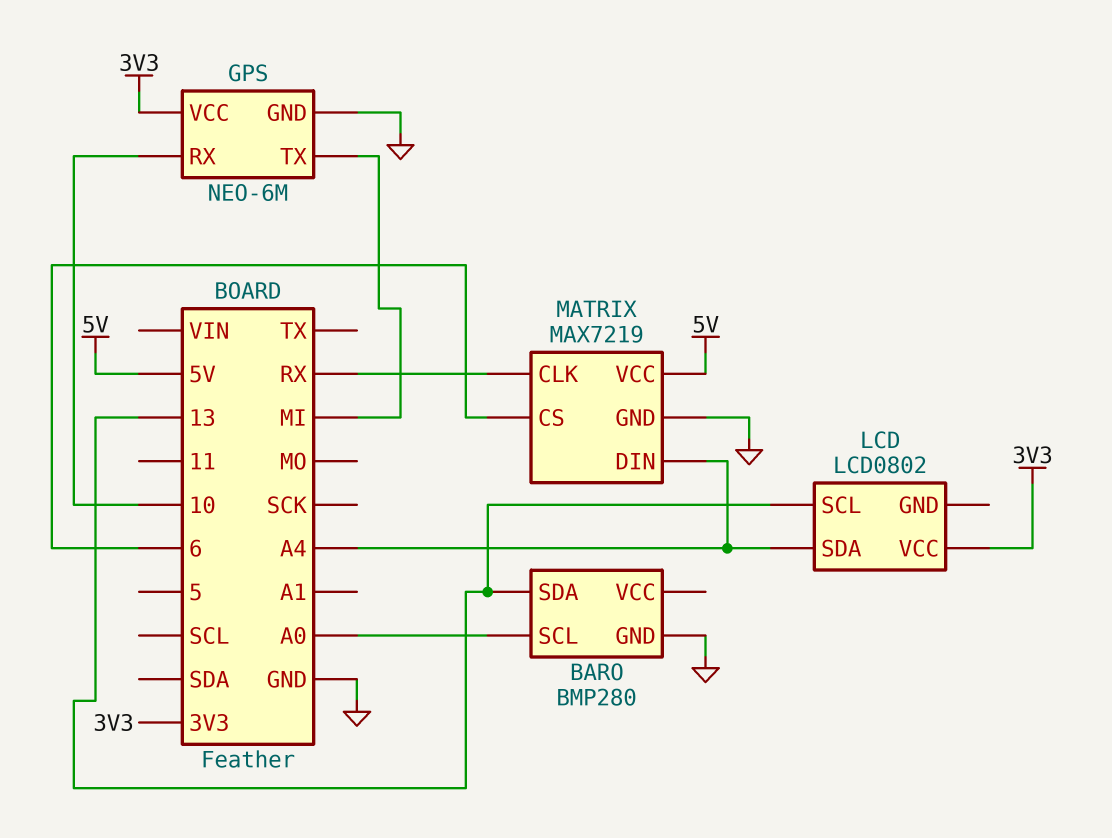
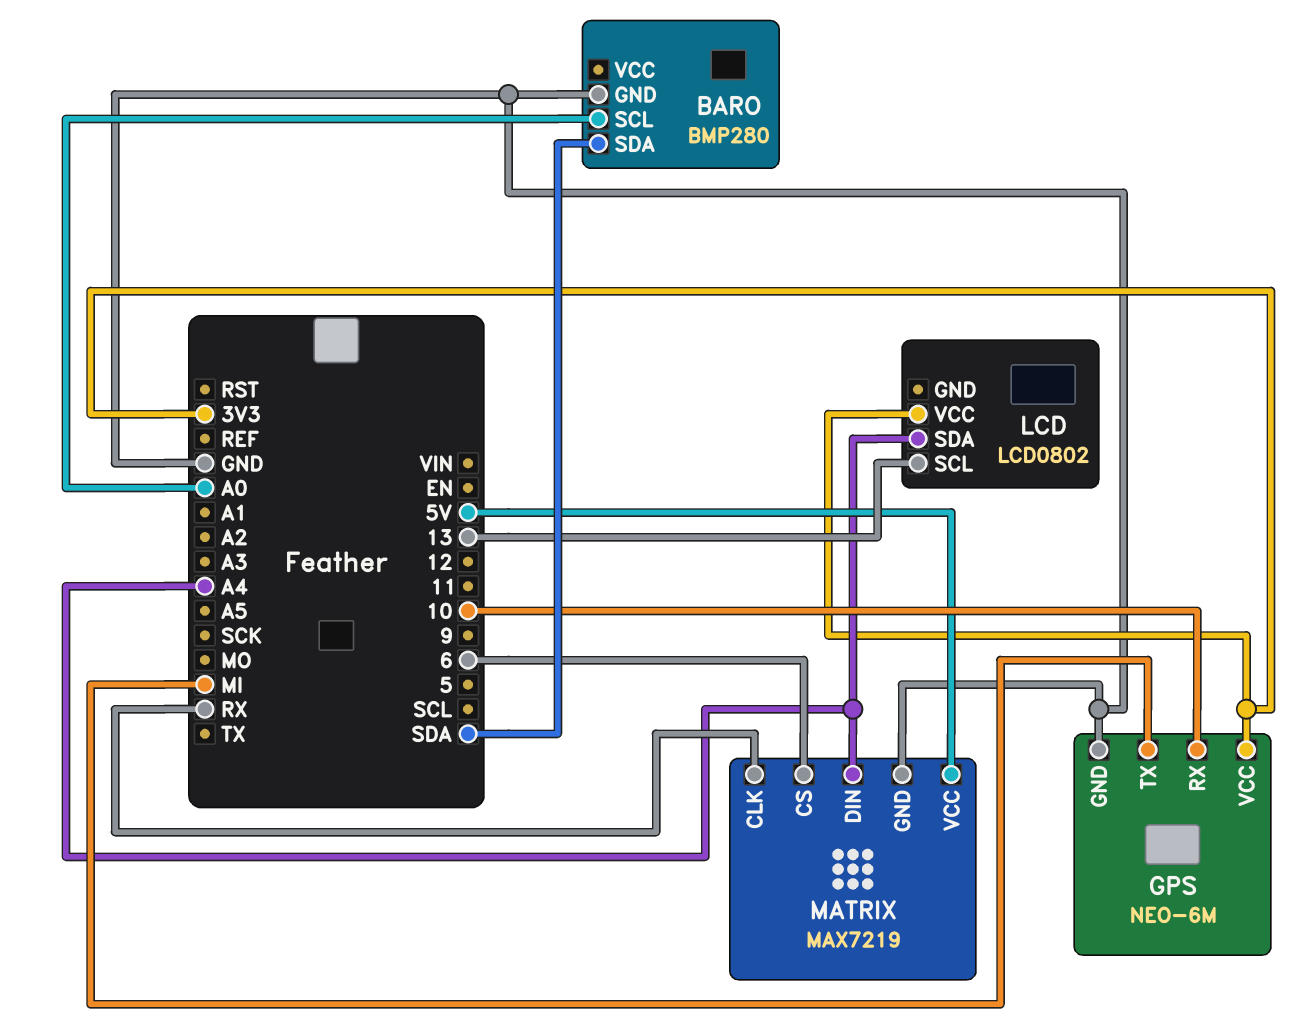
BARO pin SDA: 13 -> SDA

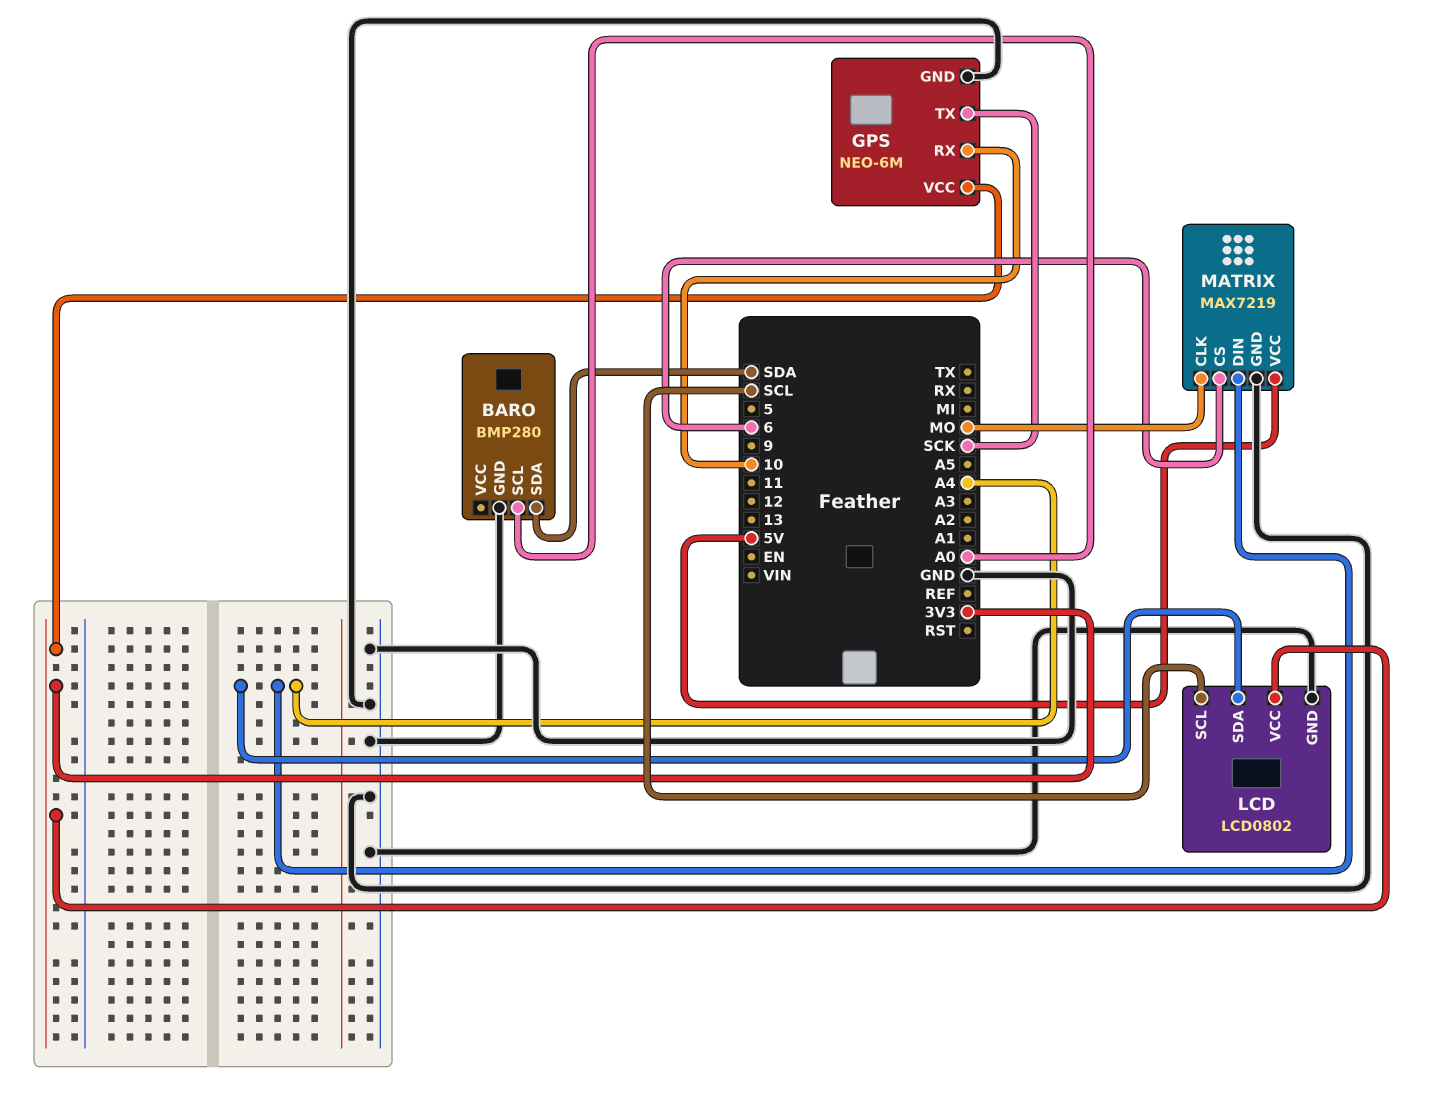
GPS pin TX: MI -> SCK
LCD pin GND: none -> GND
LCD pin SCL: 13 -> SCL
MATRIX pin CLK: RX -> MO

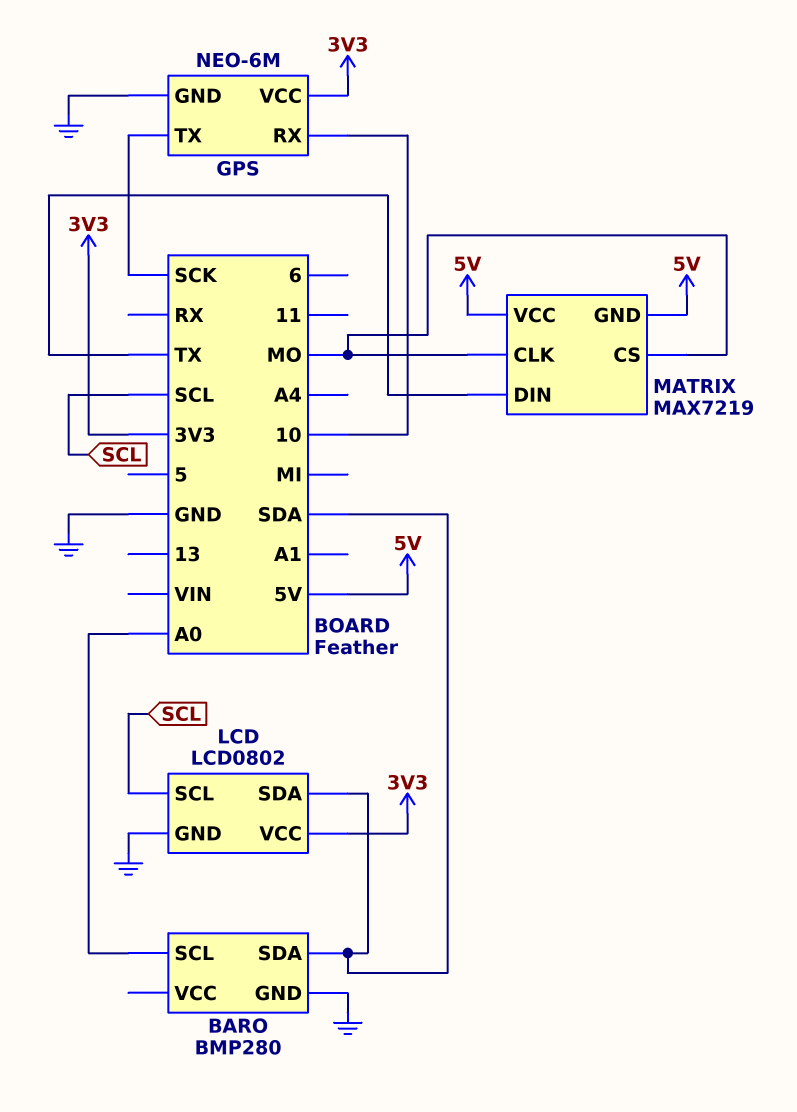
LCD pin SDA: A4 -> SDA
MATRIX pin CS: 6 -> MO
MATRIX pin DIN: A4 -> TX
MATRIX pin GND: GND -> 5V

